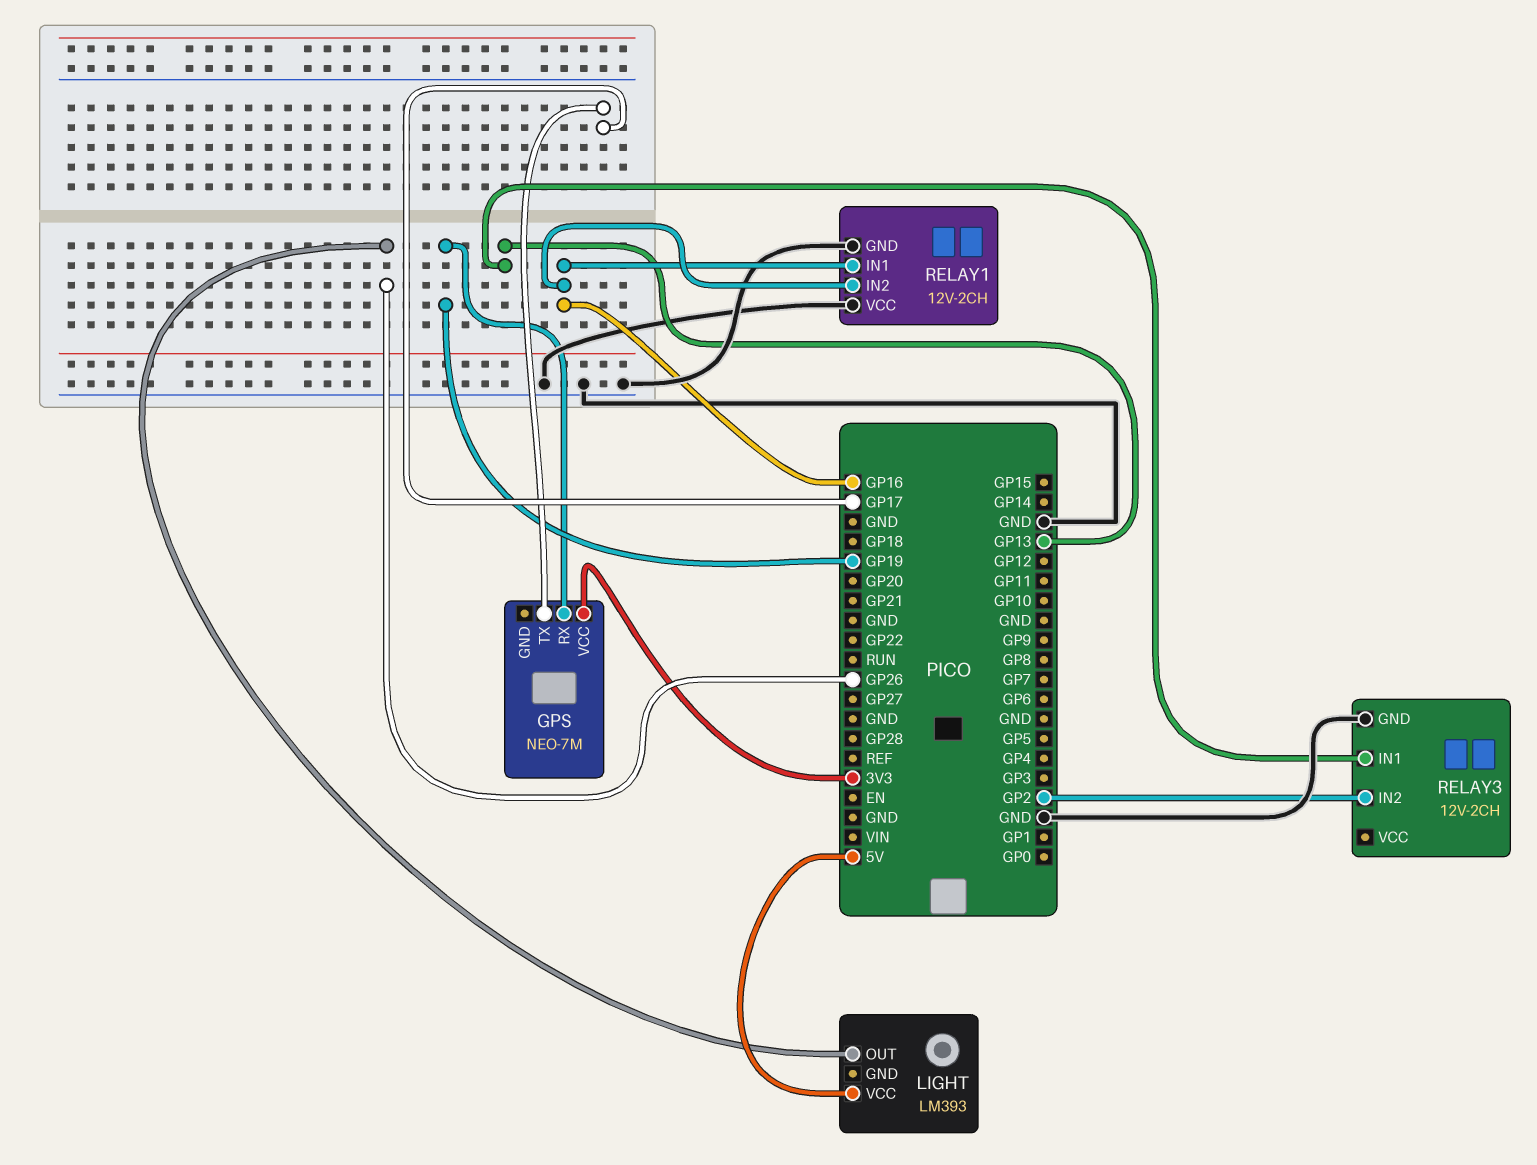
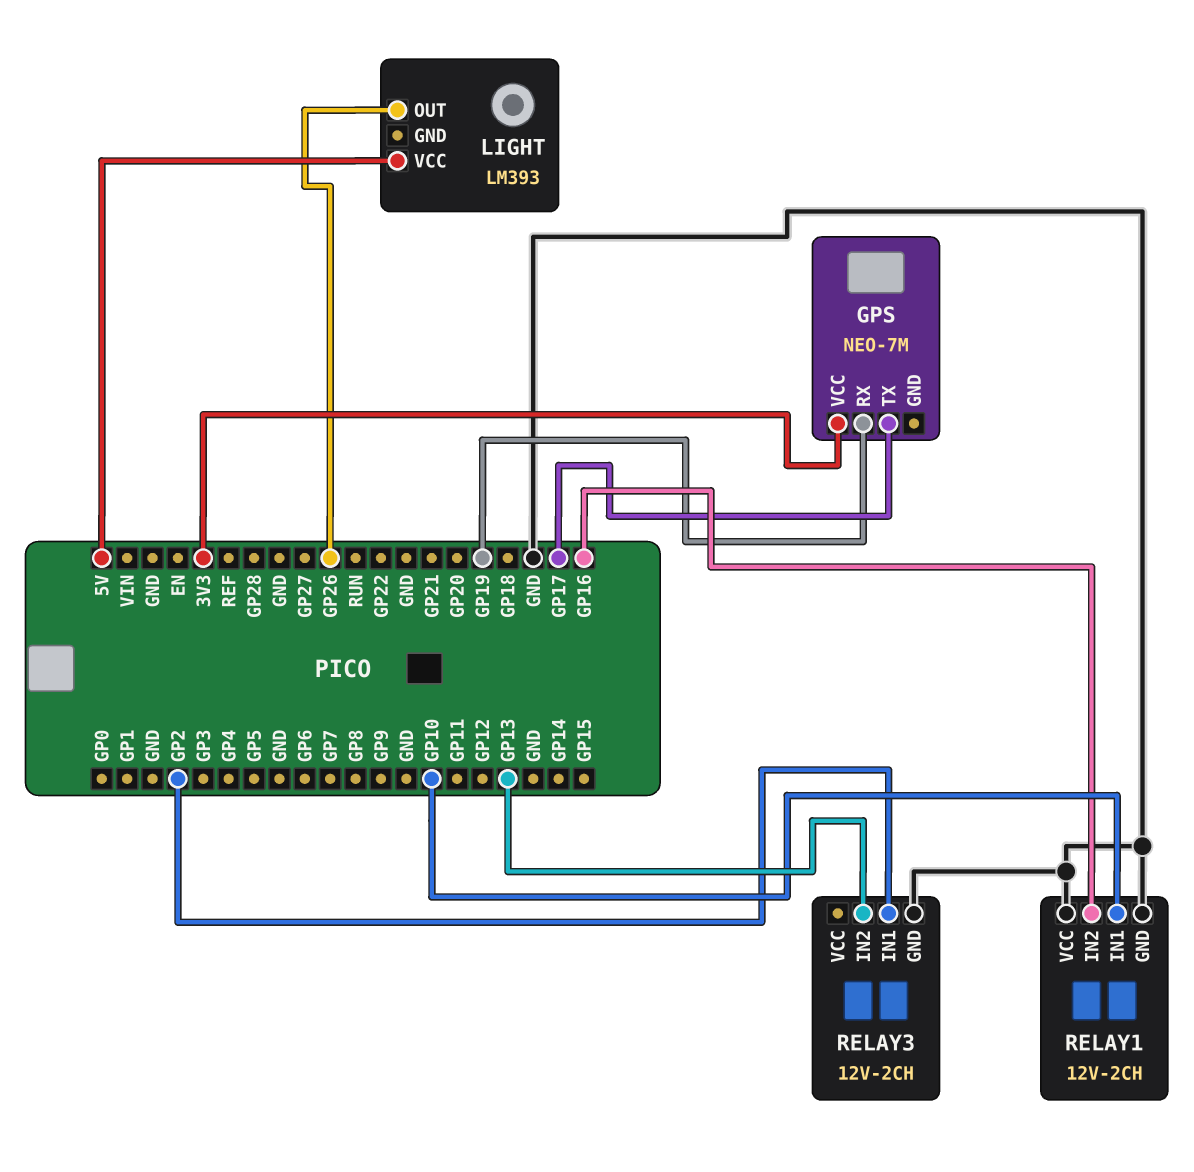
RELAY1 pin IN1: GP16 -> GP10
RELAY3 pin IN1: GP13 -> GP2
RELAY3 pin IN2: GP2 -> GP13

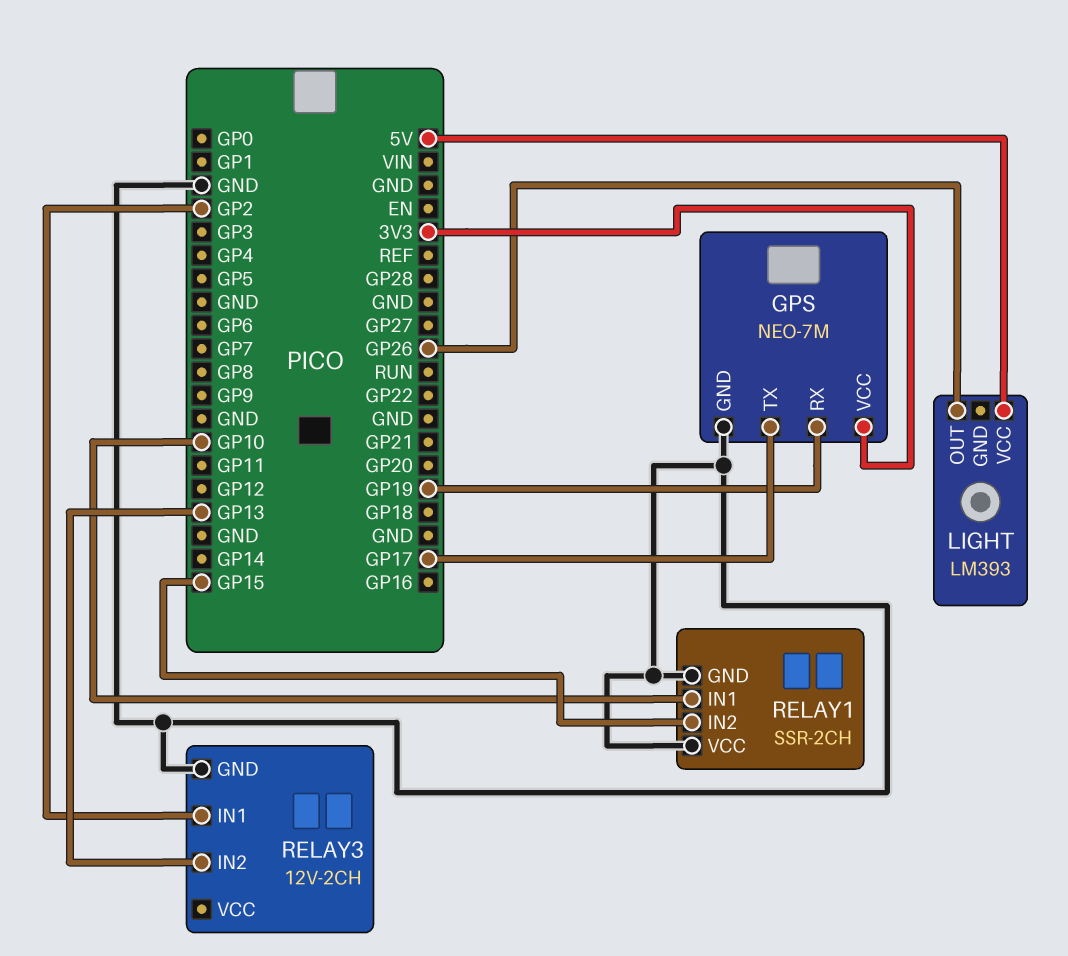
GPS pin GND: none -> GND
RELAY1: 12V-2CH -> SSR-2CH
RELAY1 pin IN2: GP16 -> GP15

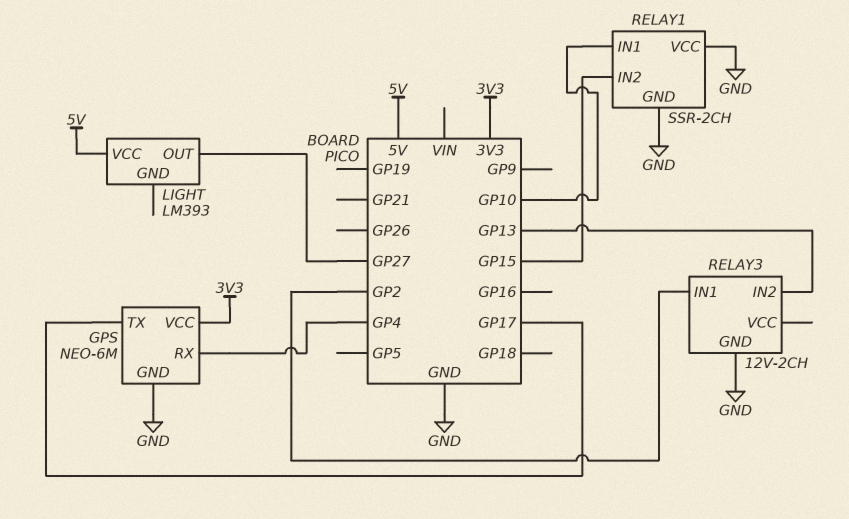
GPS: NEO-7M -> NEO-6M
GPS pin RX: GP19 -> GP4
LIGHT pin OUT: GP26 -> GP27

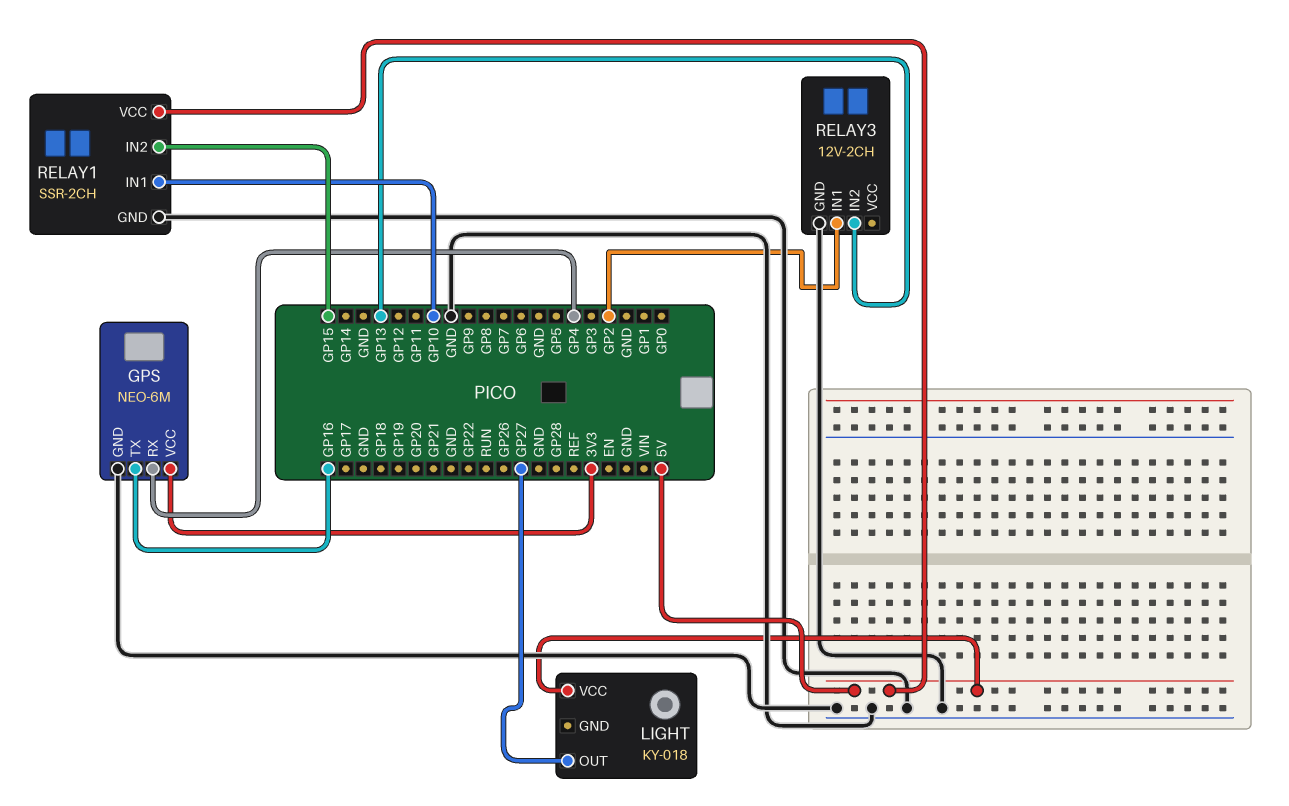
GPS pin TX: GP17 -> GP16
LIGHT: LM393 -> KY-018
RELAY1 pin VCC: GND -> 5V

